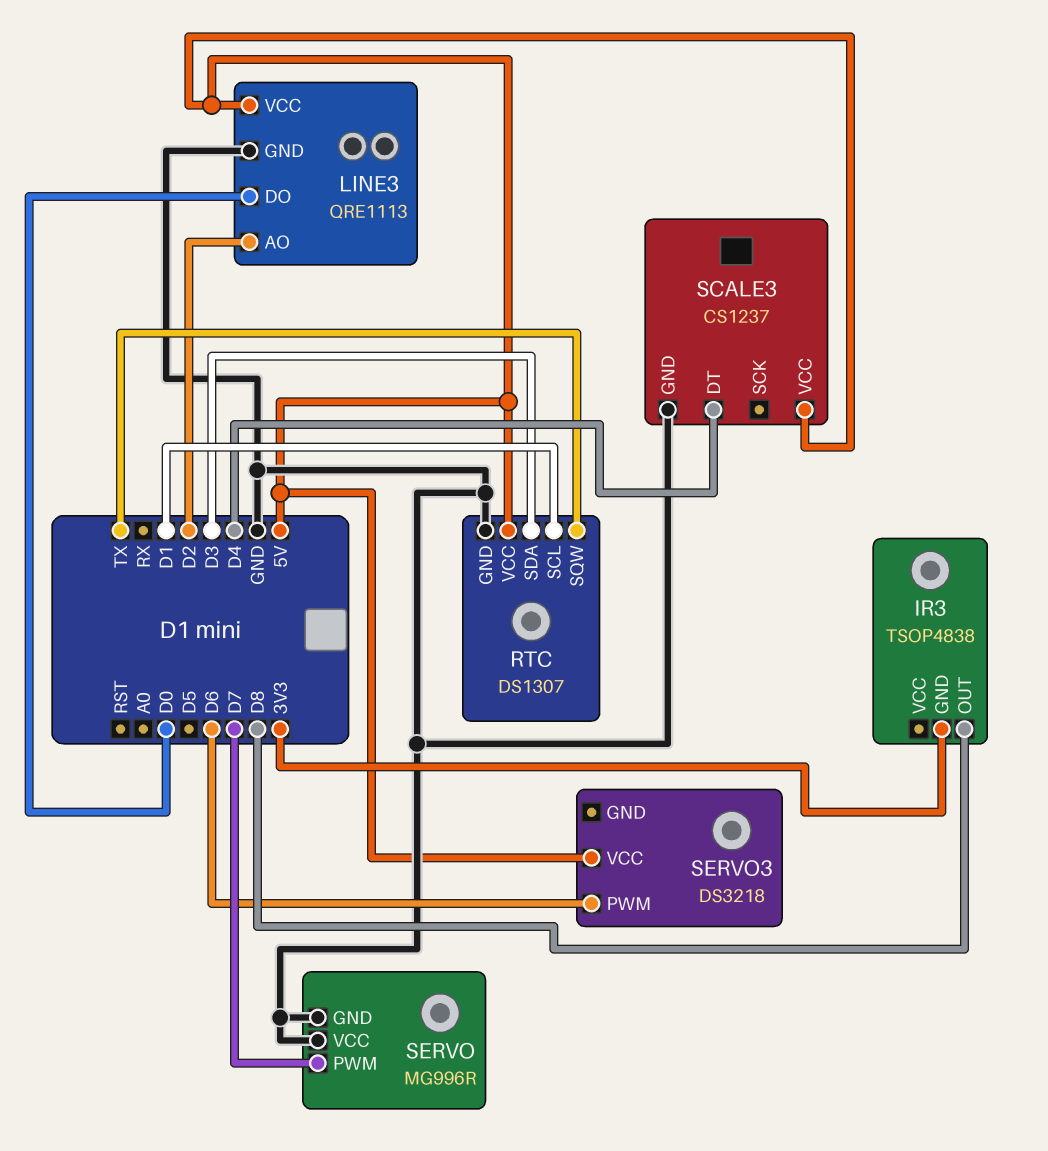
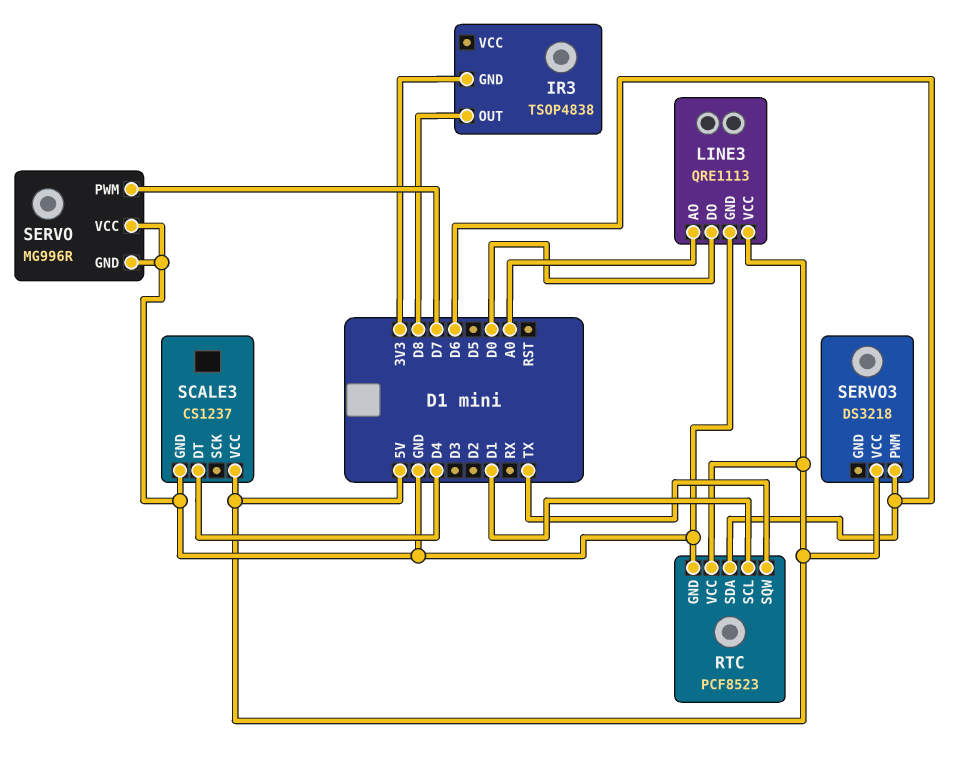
LINE3 pin AO: D2 -> A0
RTC: DS1307 -> PCF8523
RTC pin SDA: D3 -> D6

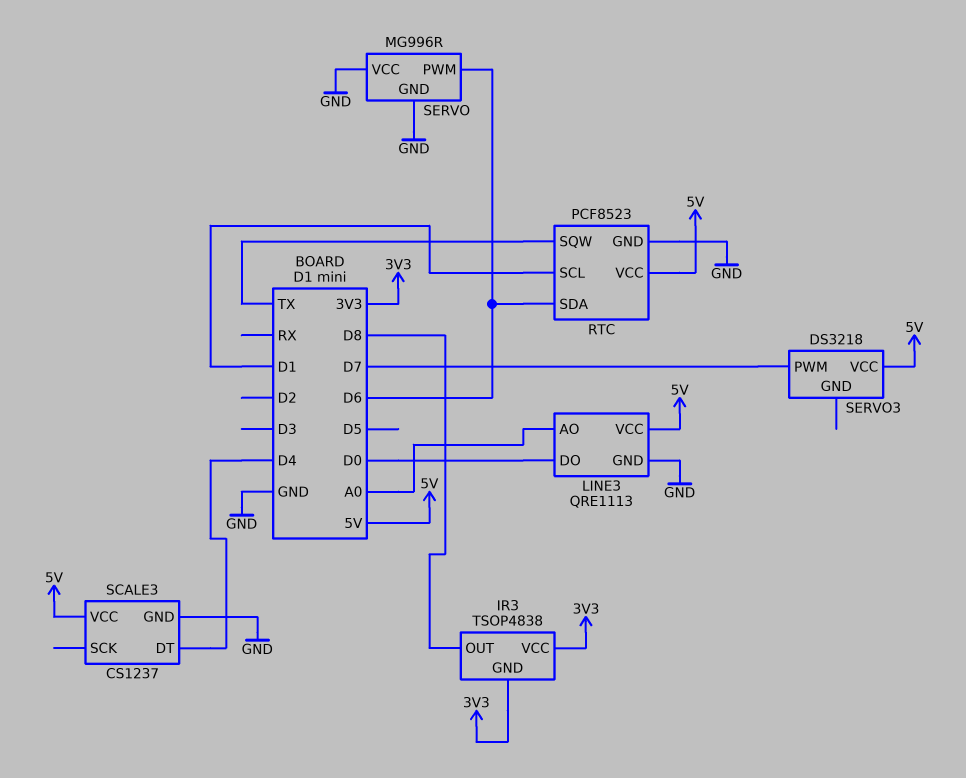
IR3 pin VCC: none -> 3V3
SERVO pin PWM: D7 -> D6
SERVO3 pin PWM: D6 -> D7

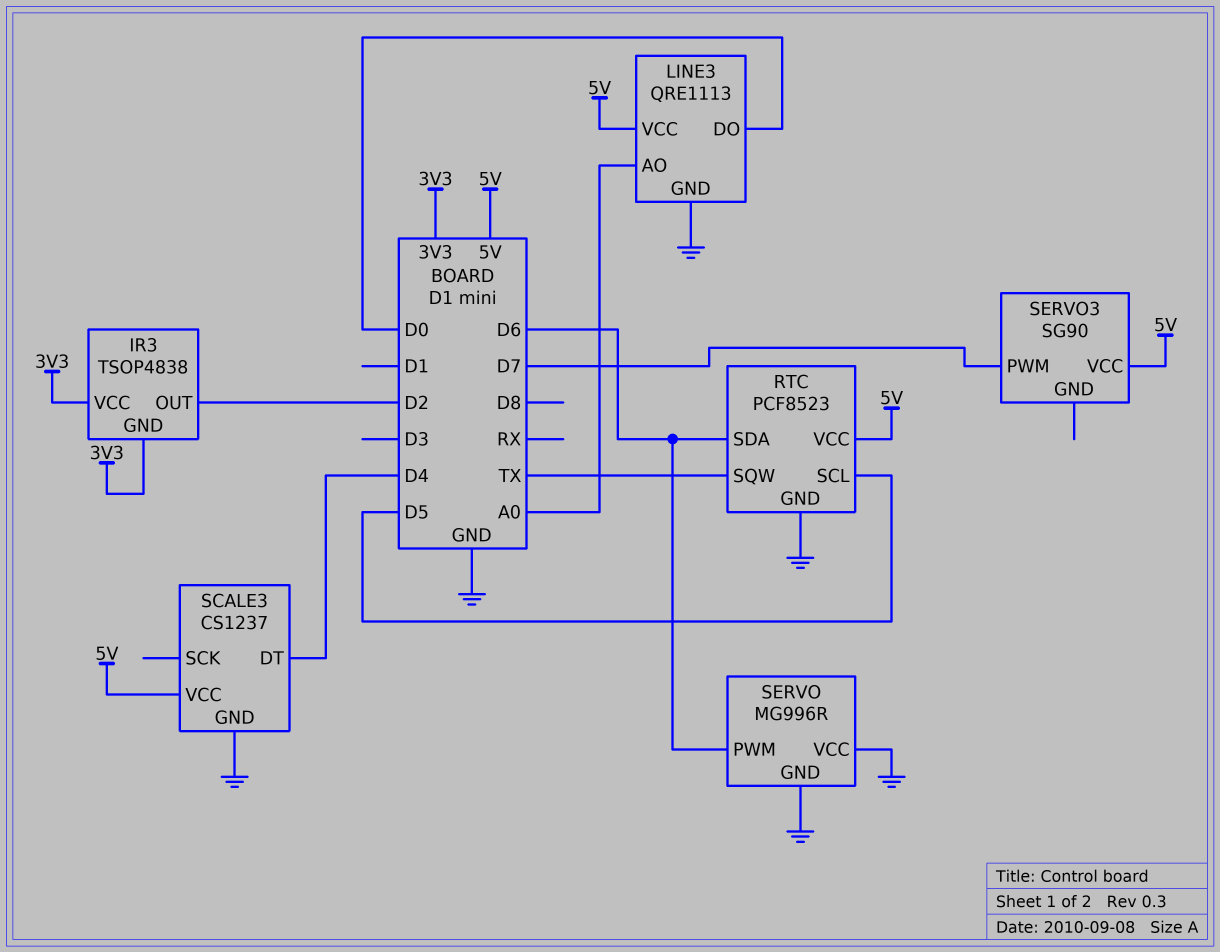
IR3 pin OUT: D8 -> D2
RTC pin SCL: D1 -> D5
SERVO3: DS3218 -> SG90

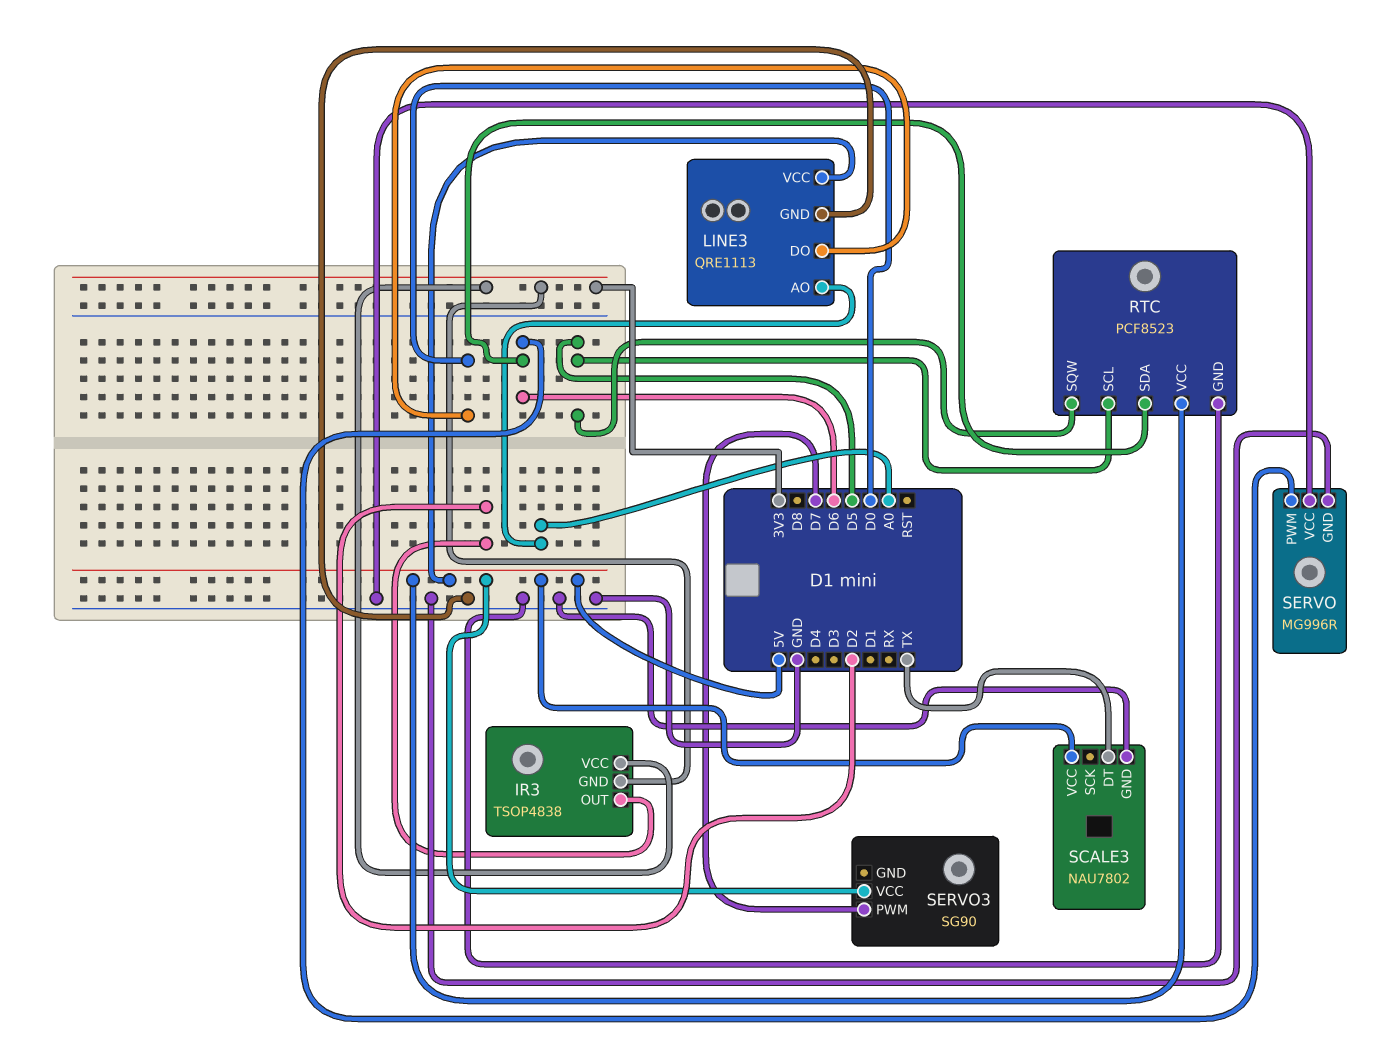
RTC pin SQW: TX -> D5
SCALE3: CS1237 -> NAU7802
SCALE3 pin DT: D4 -> TX

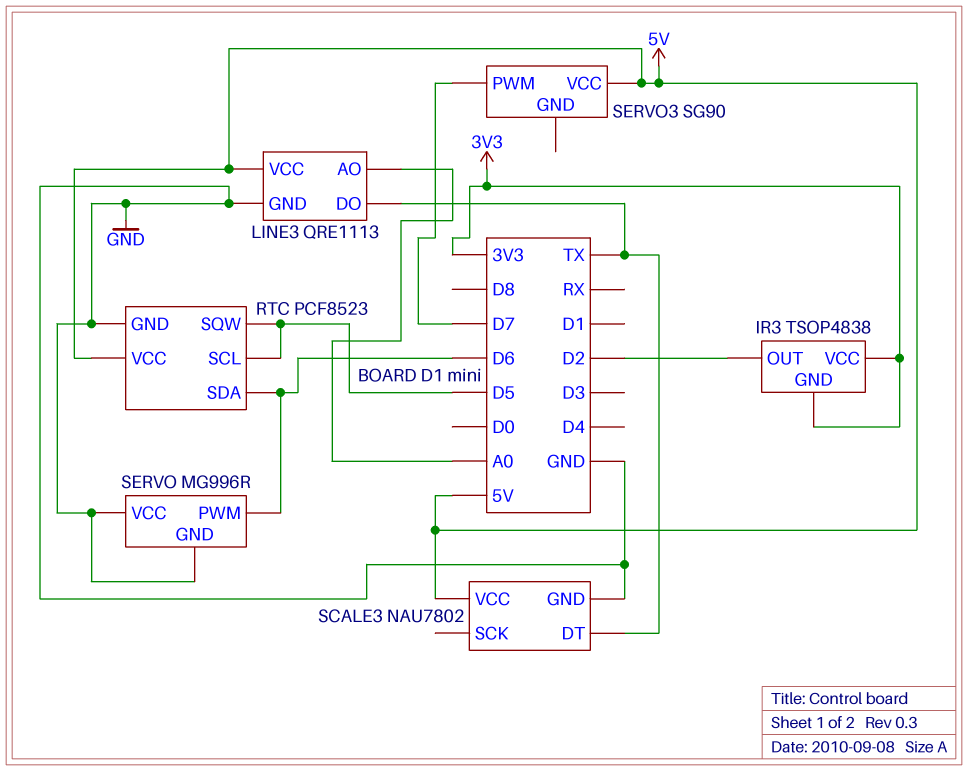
LINE3 pin DO: D0 -> TX

